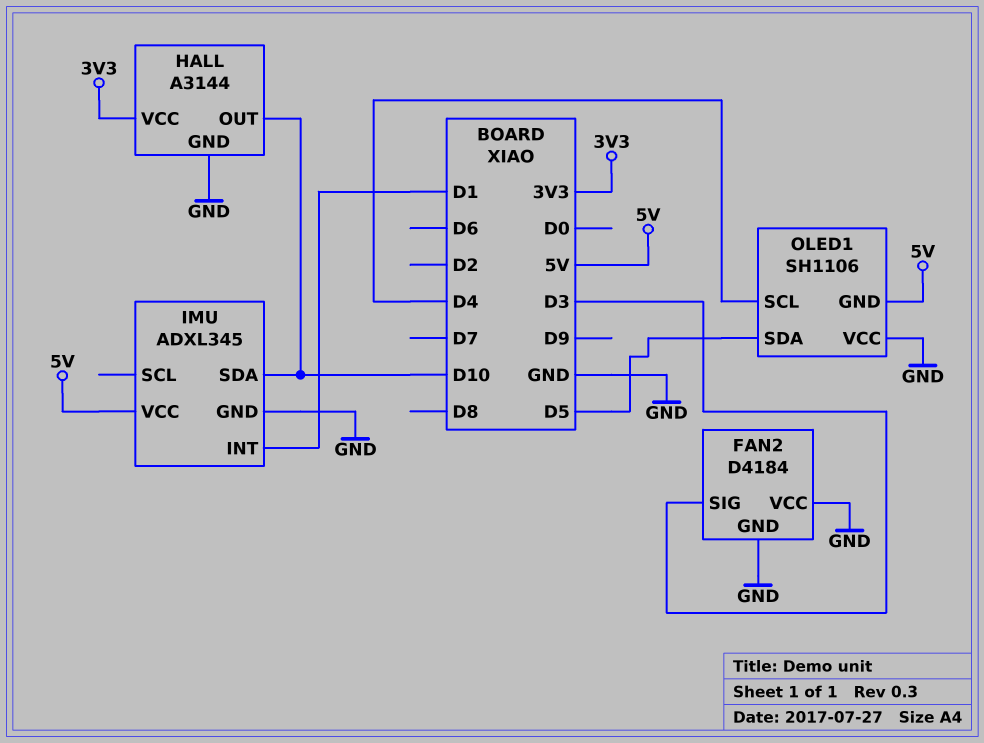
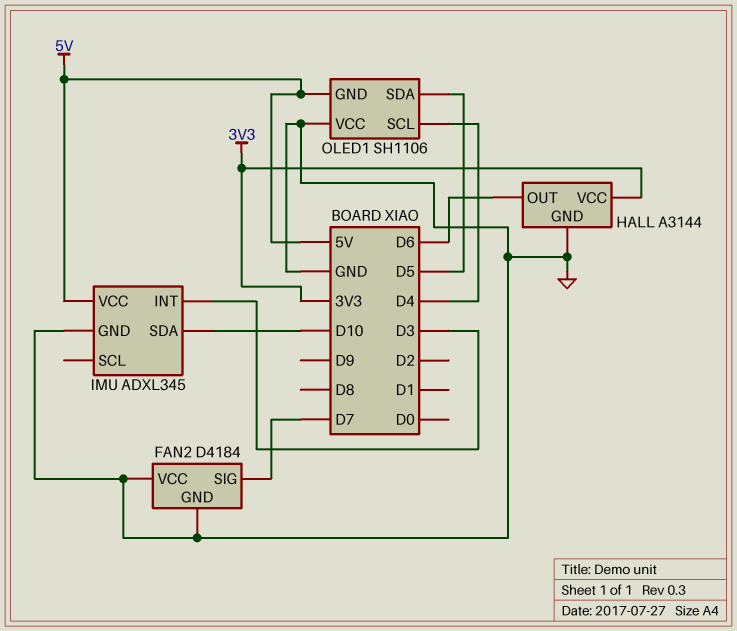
FAN2 pin SIG: D3 -> D7
HALL pin OUT: D10 -> D6
IMU pin INT: D1 -> D3

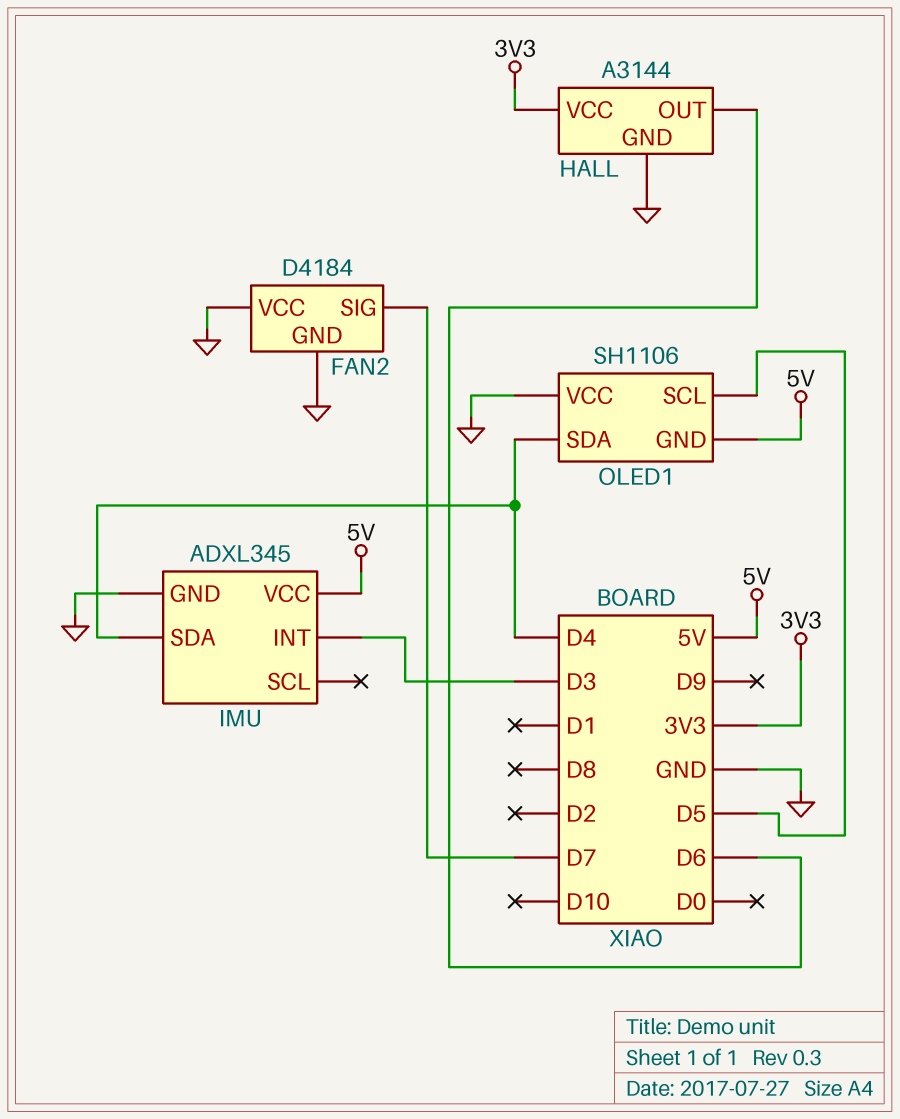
IMU pin SDA: D10 -> D4
OLED1 pin SCL: D4 -> D5
OLED1 pin SDA: D5 -> D4

